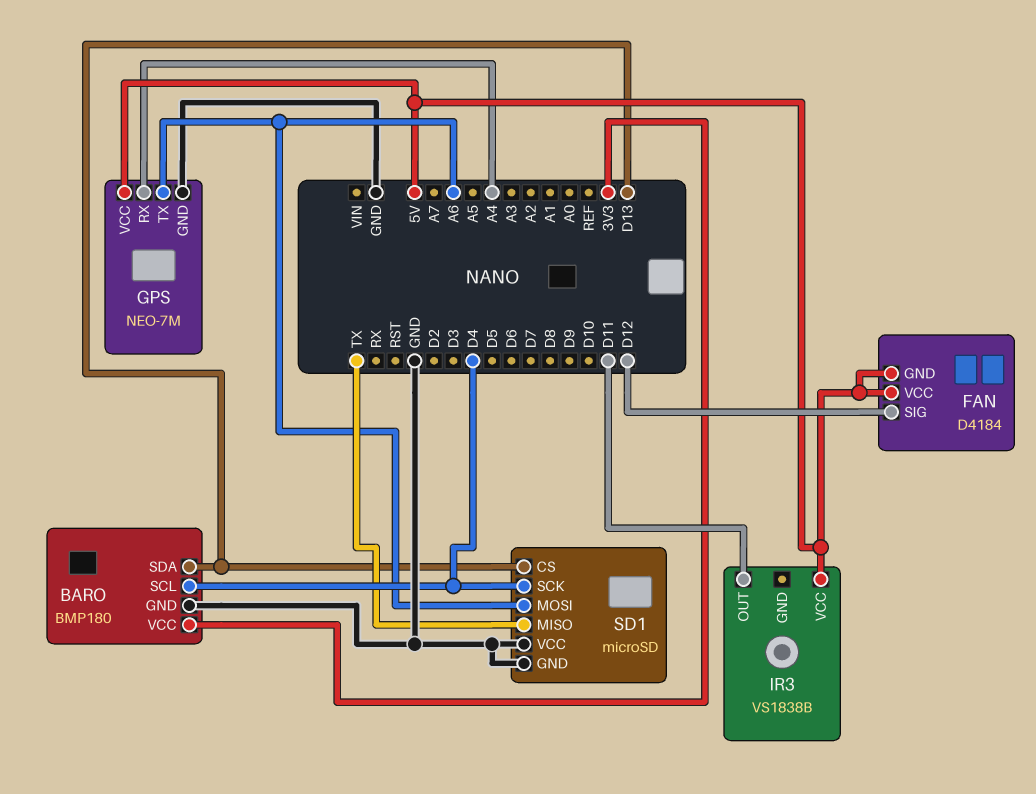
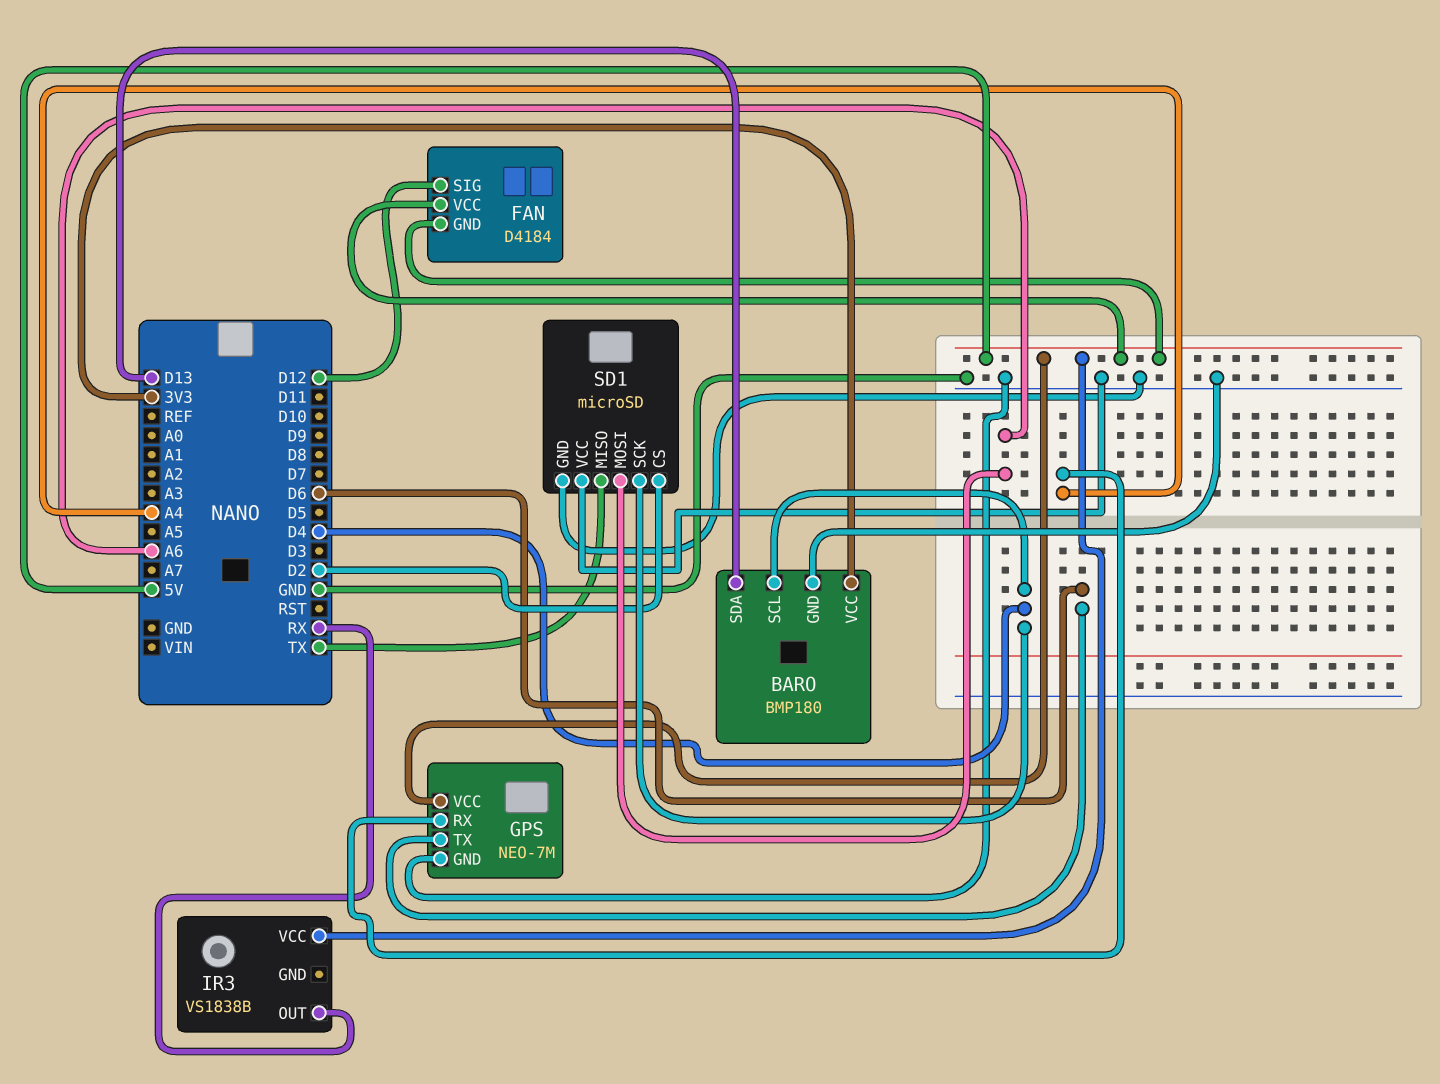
GPS pin TX: A6 -> D6
IR3 pin OUT: D11 -> RX
SD1 pin CS: D13 -> D2

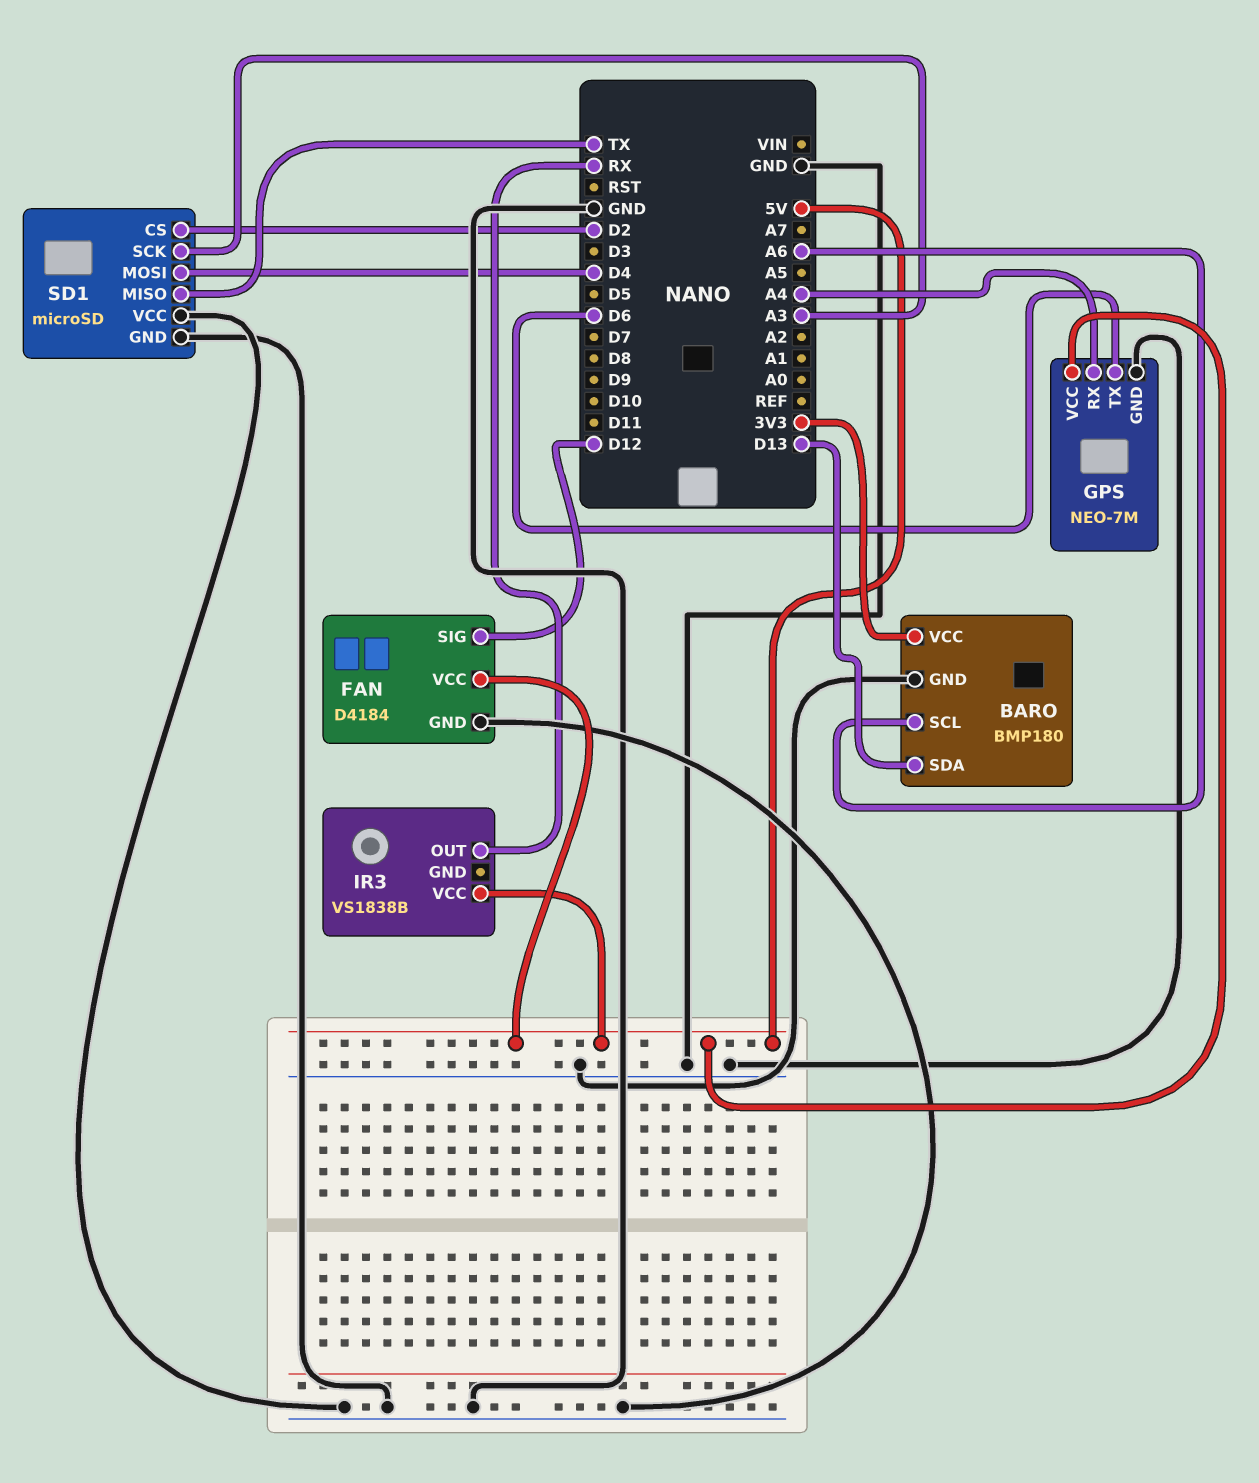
BARO pin SCL: D4 -> A6
FAN pin GND: 5V -> GND
SD1 pin MOSI: A6 -> D4
SD1 pin SCK: D4 -> A3

